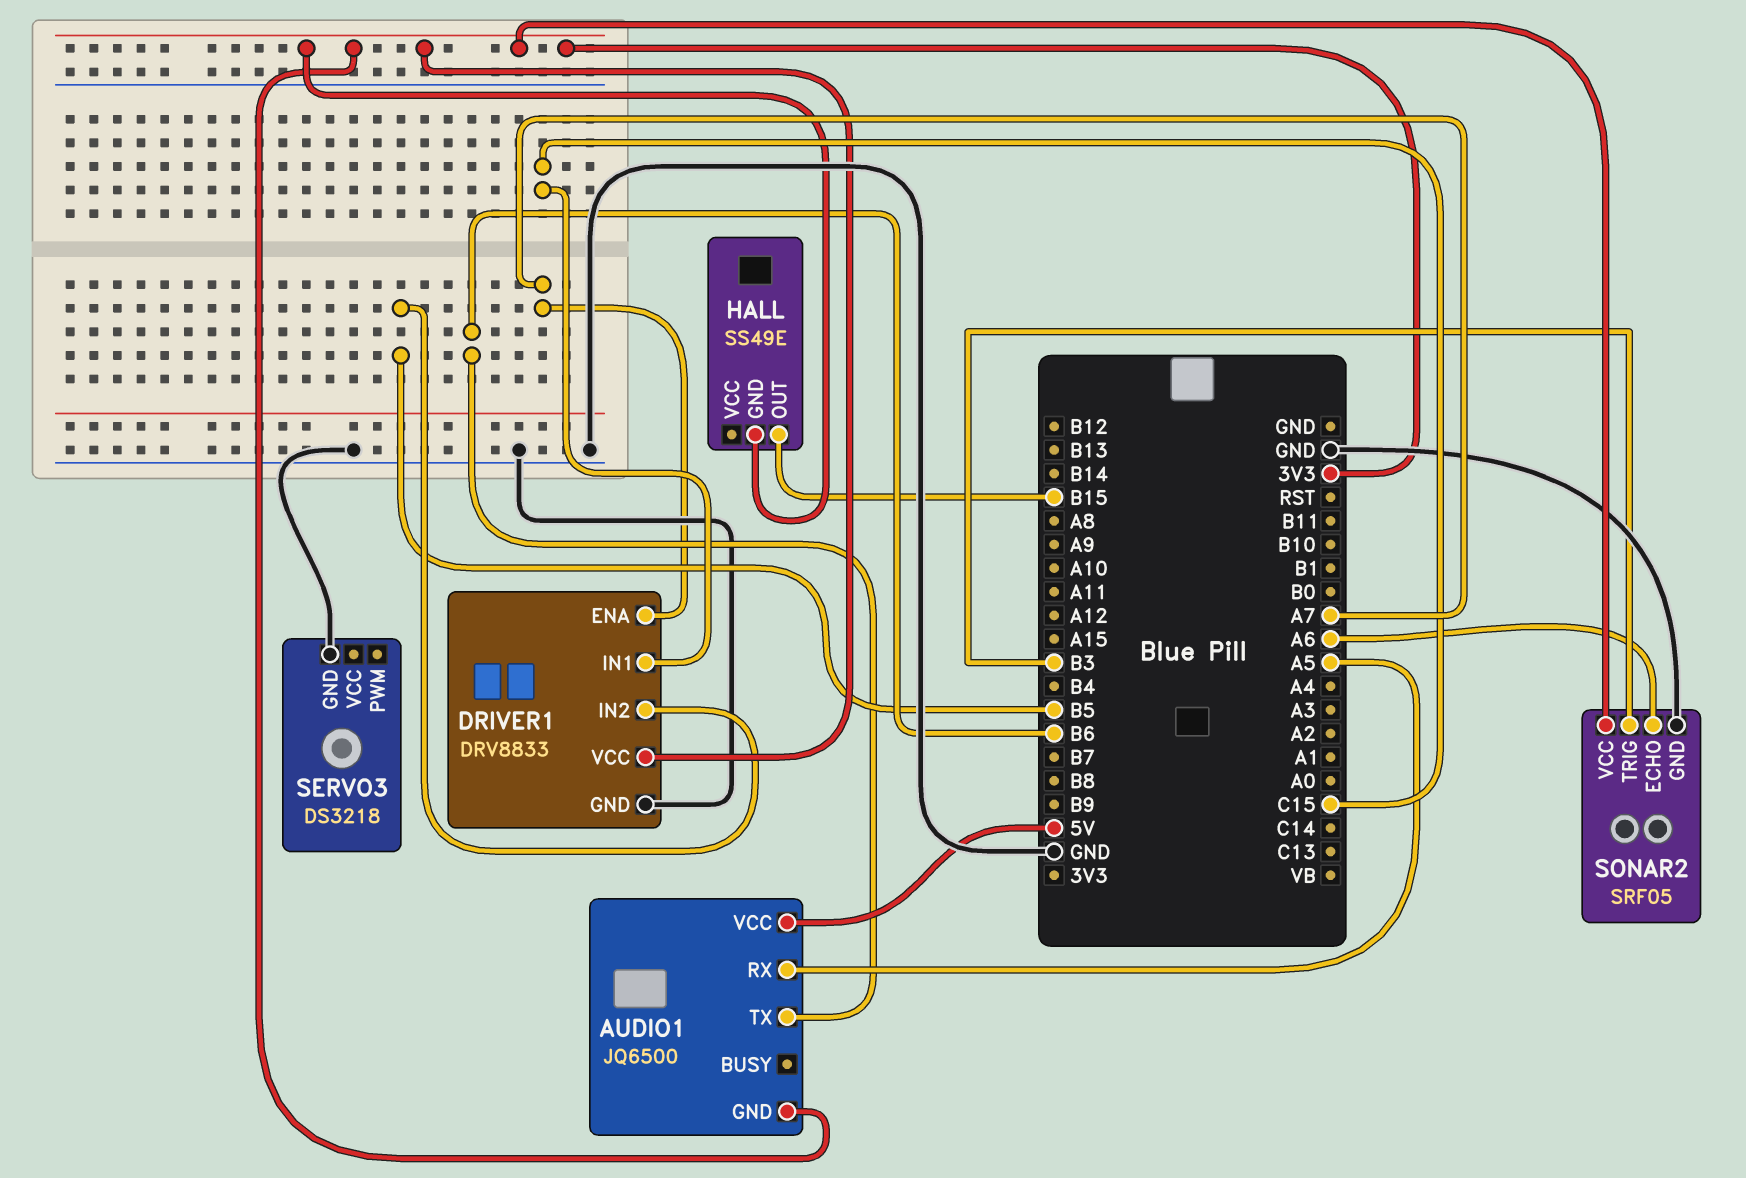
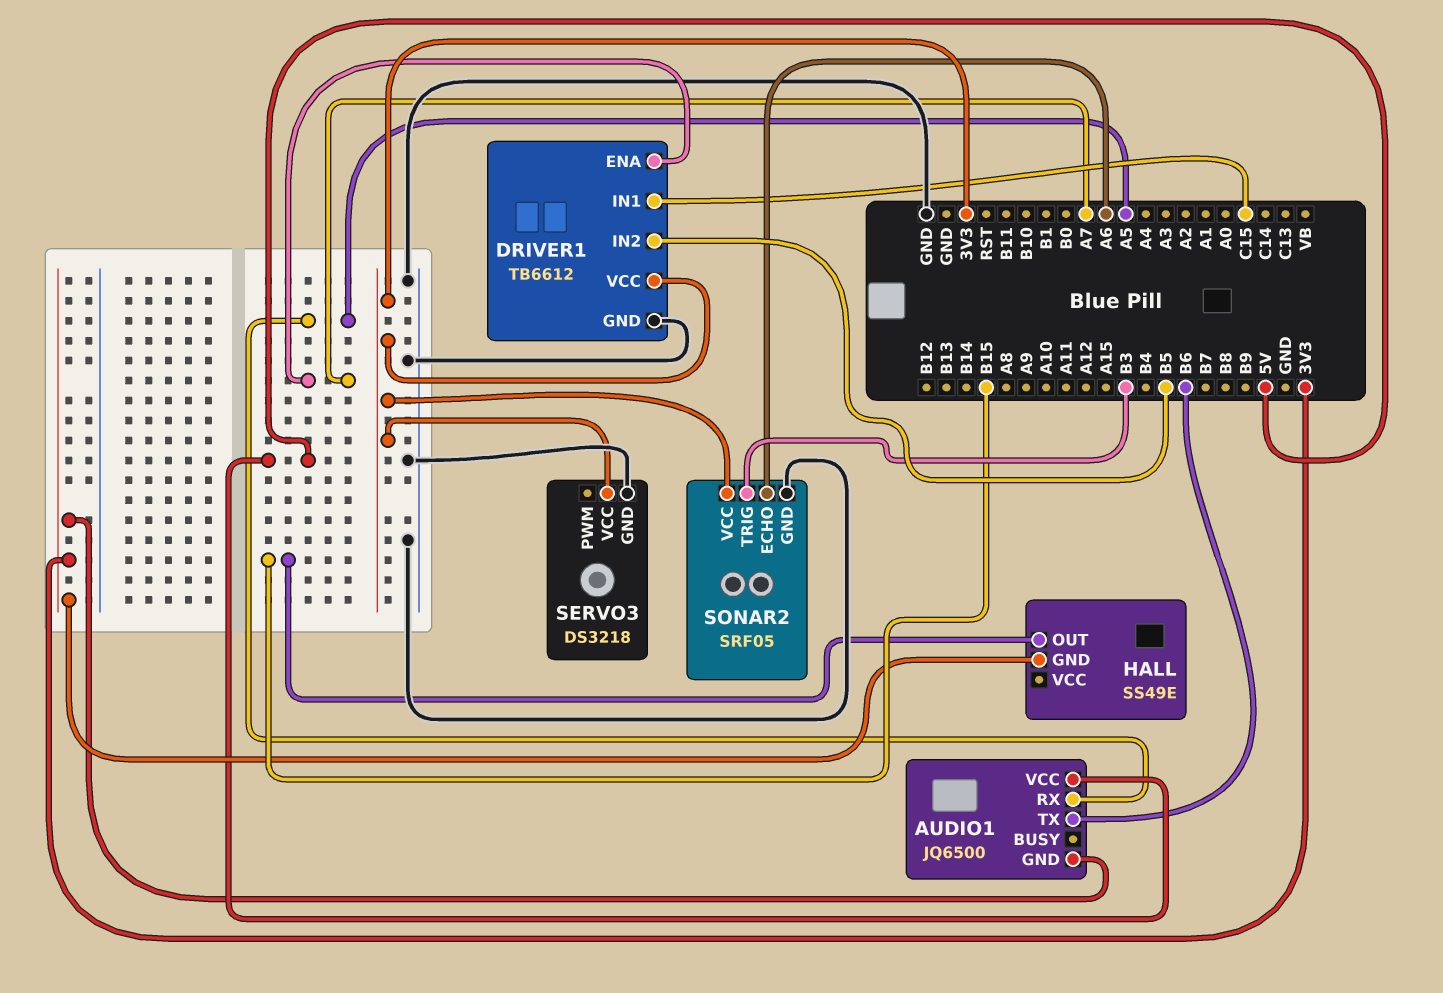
DRIVER1: DRV8833 -> TB6612
SERVO3 pin VCC: none -> 3V3

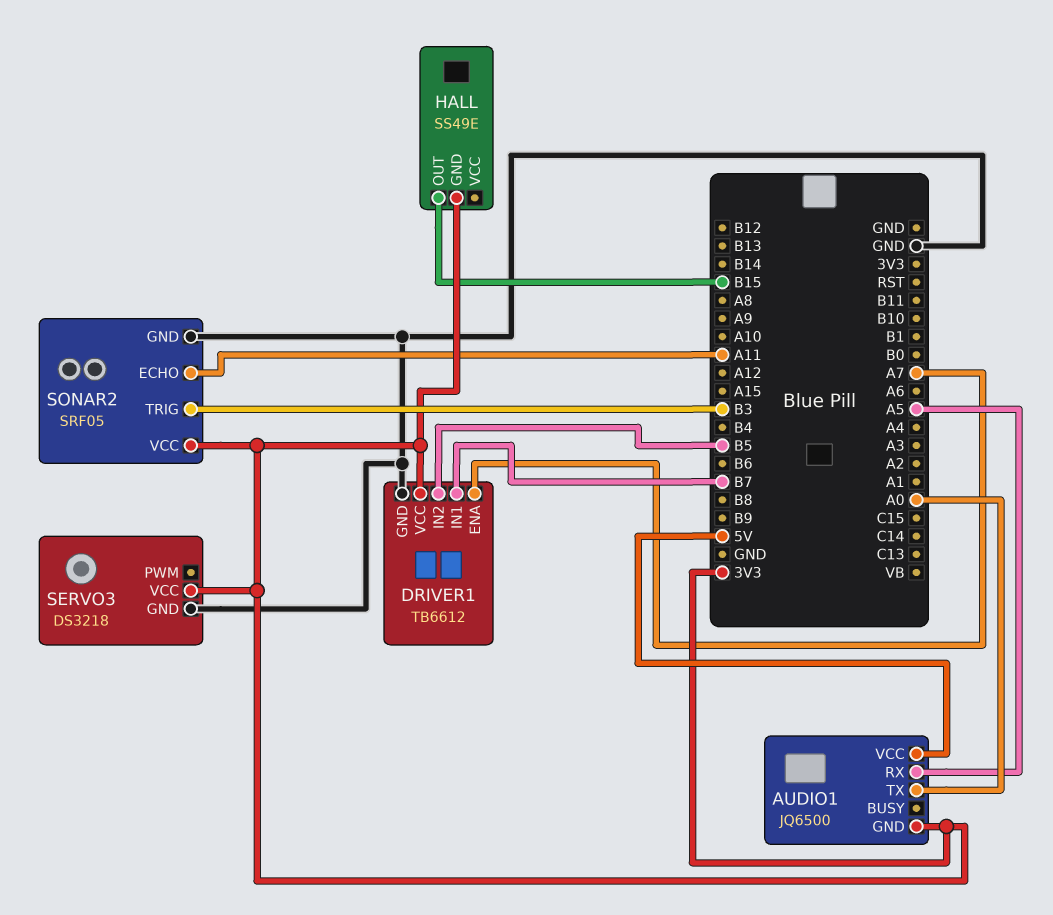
AUDIO1 pin TX: B6 -> A0
DRIVER1 pin IN1: C15 -> B7
SONAR2 pin ECHO: A6 -> A11

